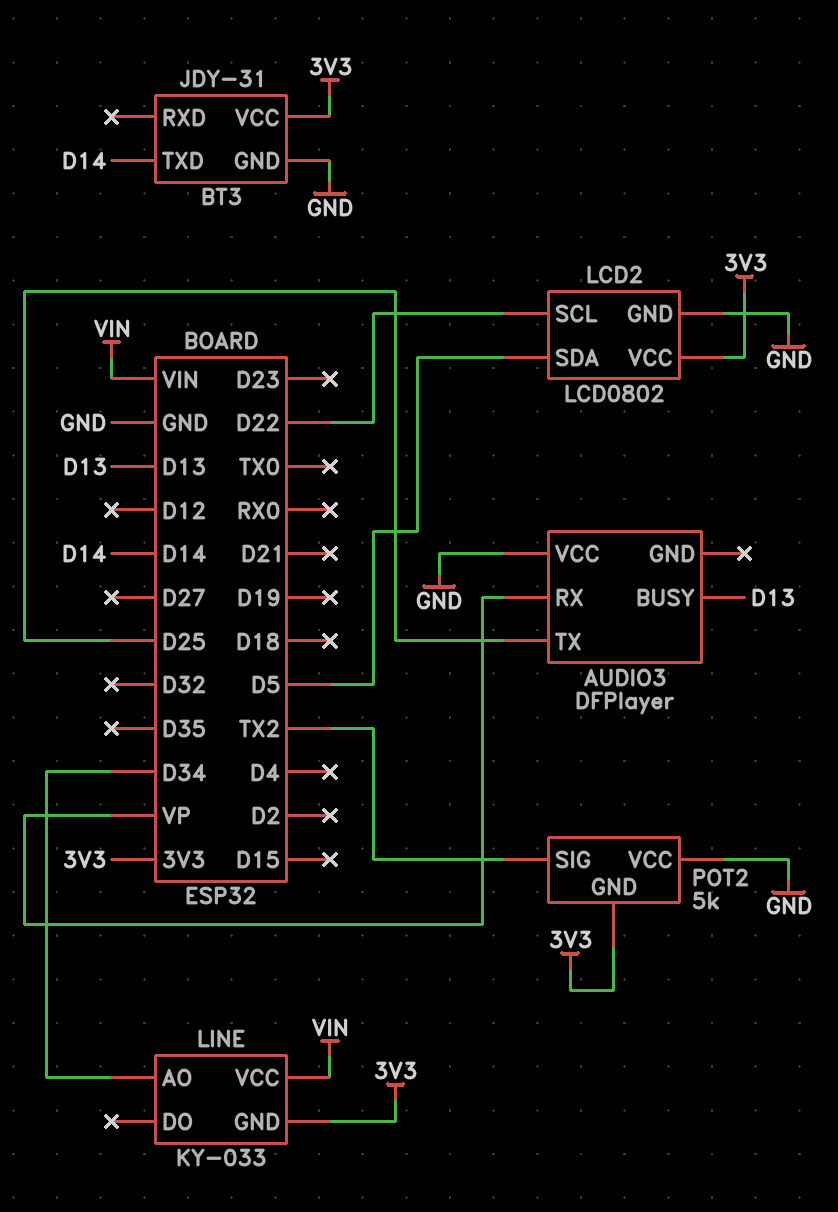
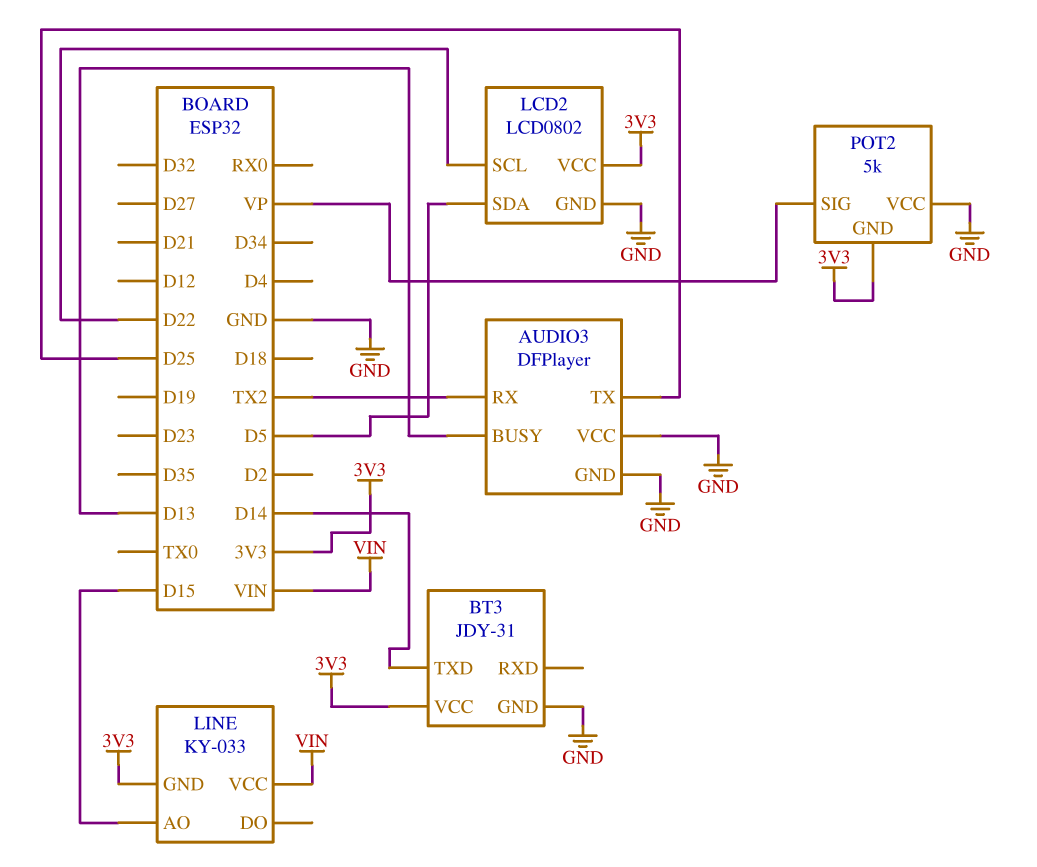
AUDIO3 pin GND: none -> GND
AUDIO3 pin RX: VP -> TX2
LINE pin AO: D34 -> D15
POT2 pin SIG: TX2 -> VP

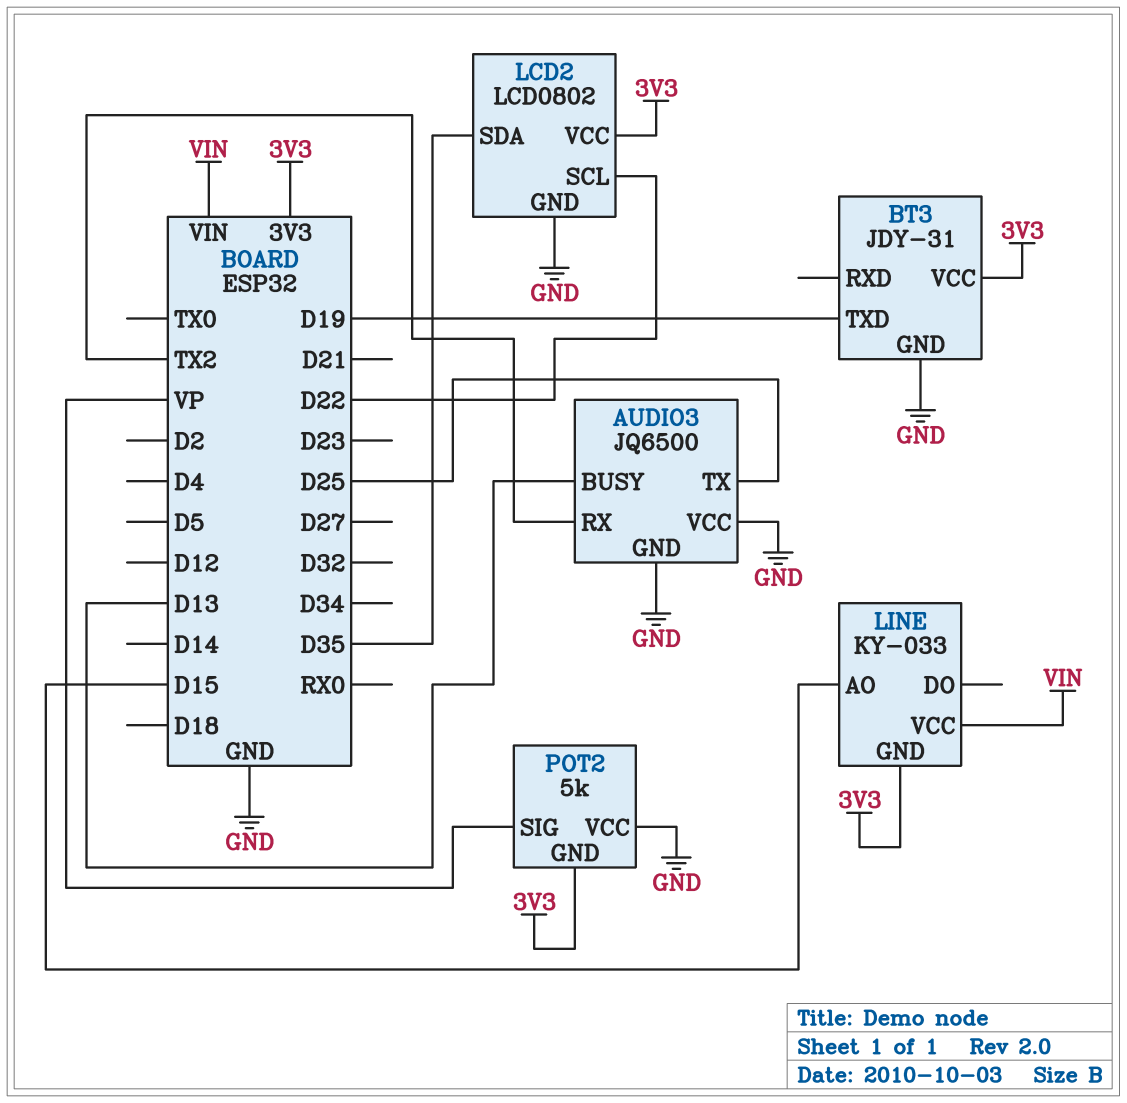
AUDIO3: DFPlayer -> JQ6500
BT3 pin TXD: D14 -> D19
LCD2 pin SDA: D5 -> D35

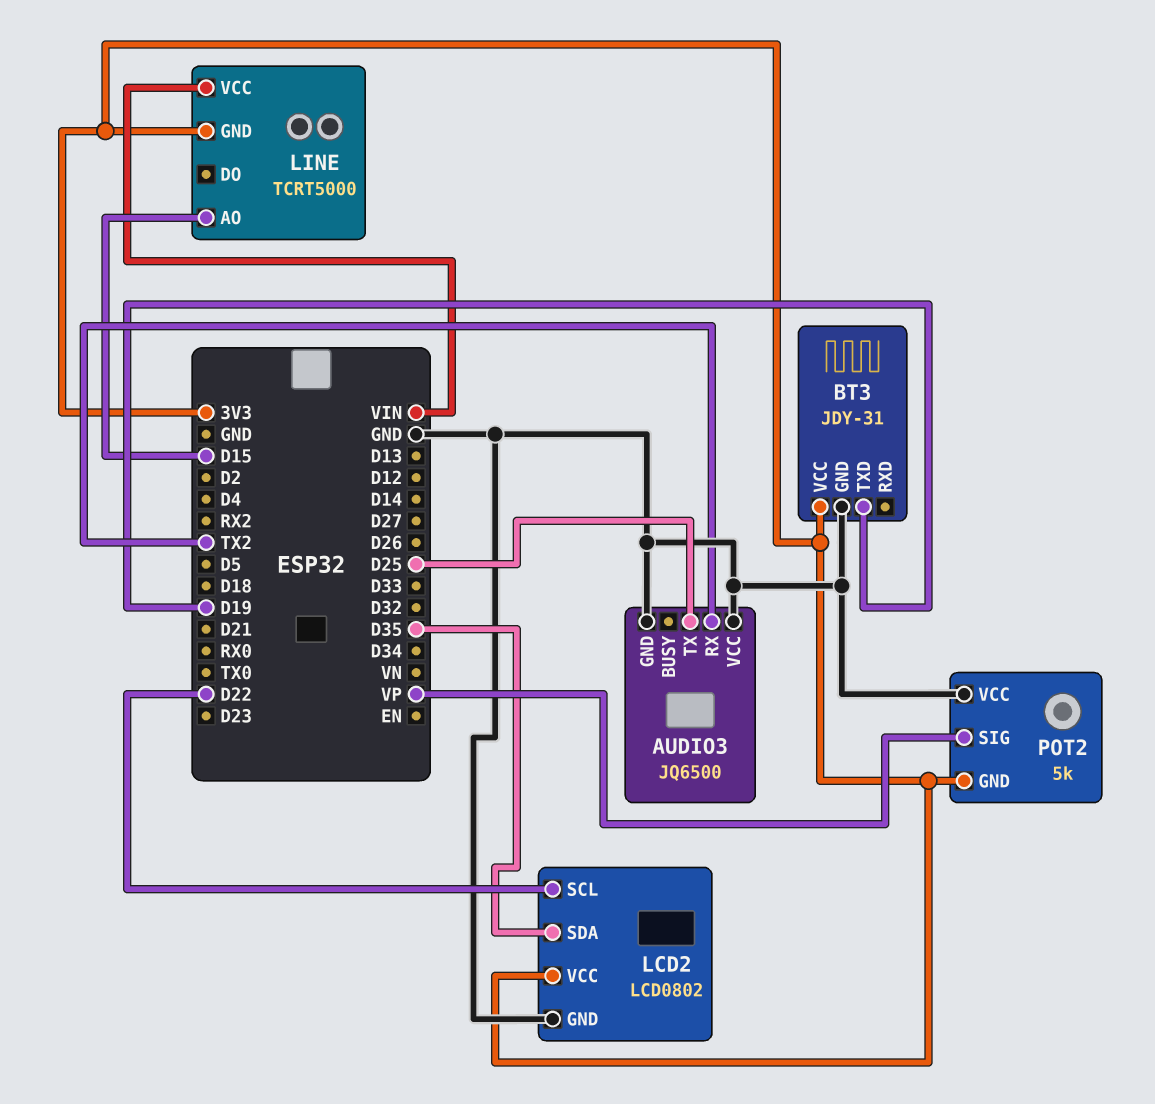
AUDIO3 pin BUSY: D13 -> none
LINE: KY-033 -> TCRT5000

